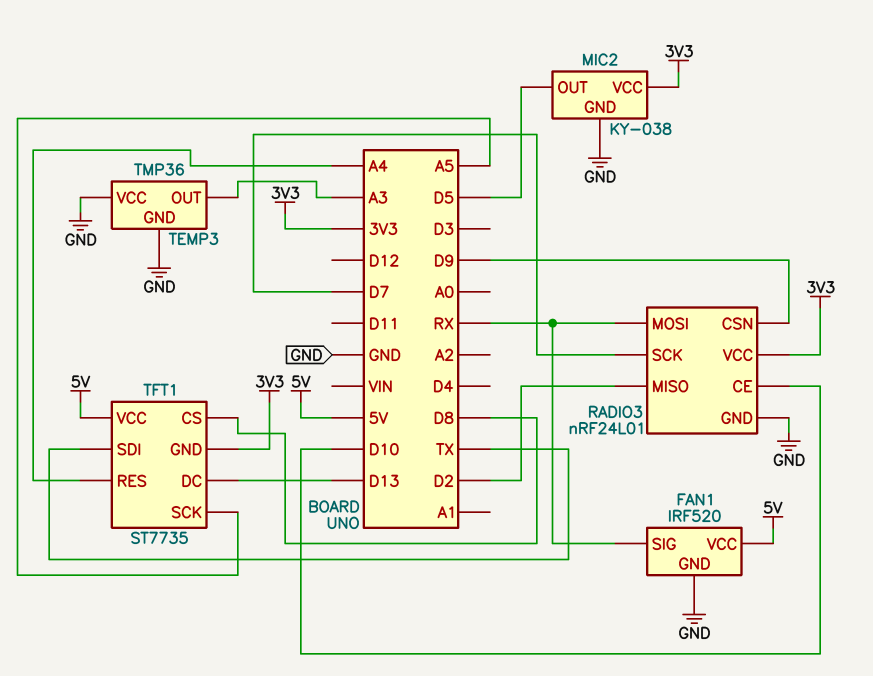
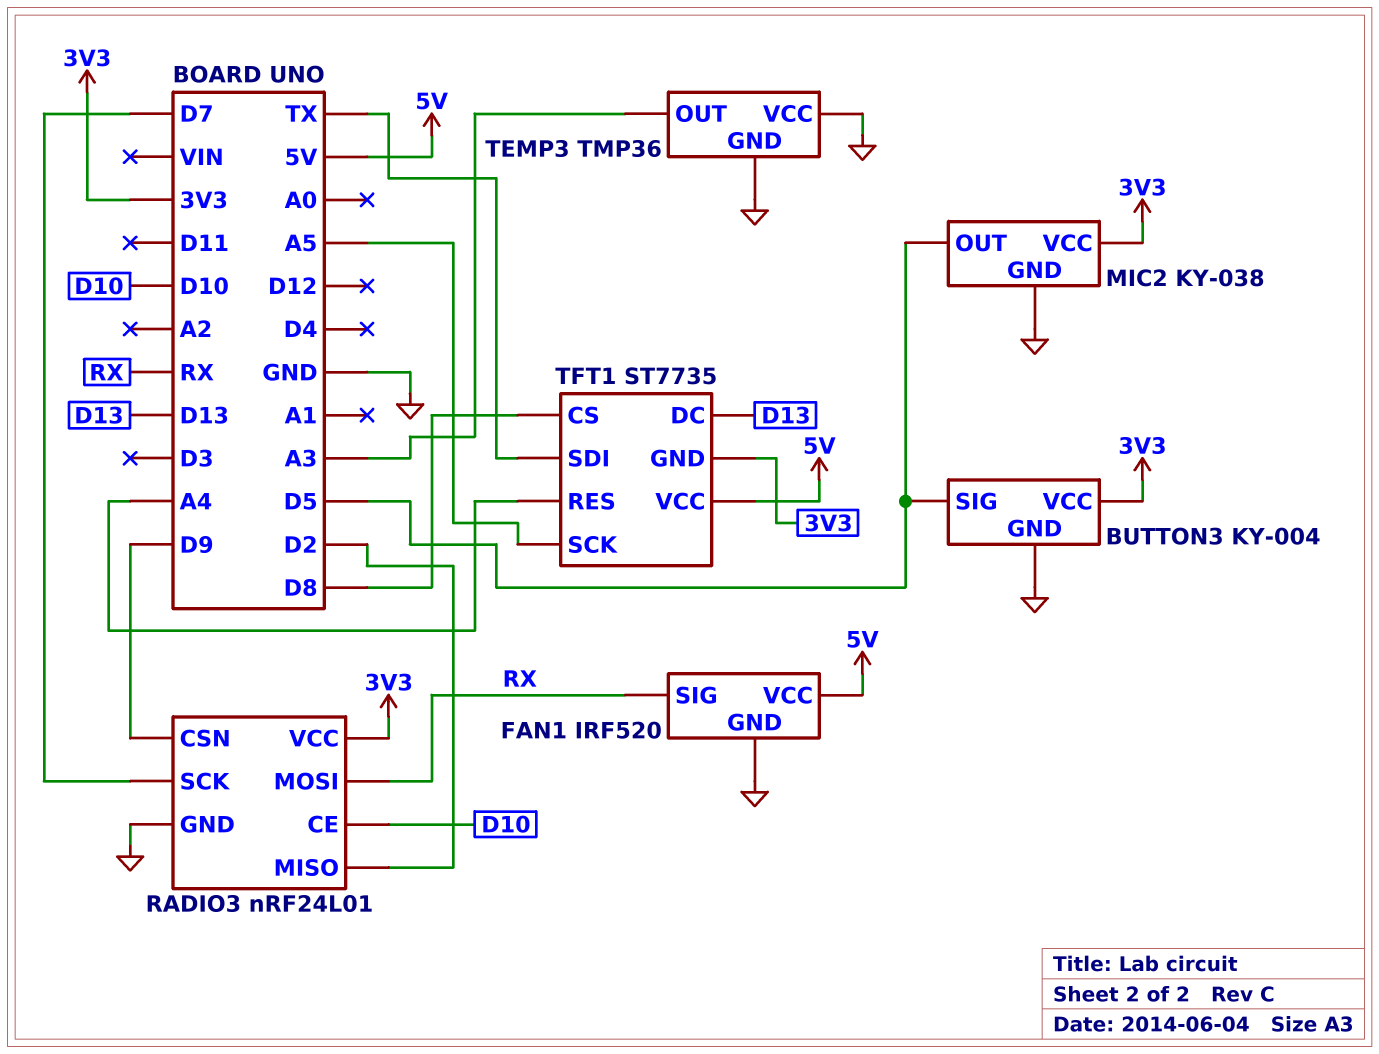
BUTTON3: none -> KY-004
BUTTON3 pin GND: none -> GND
BUTTON3 pin SIG: none -> D5
BUTTON3 pin VCC: none -> 3V3

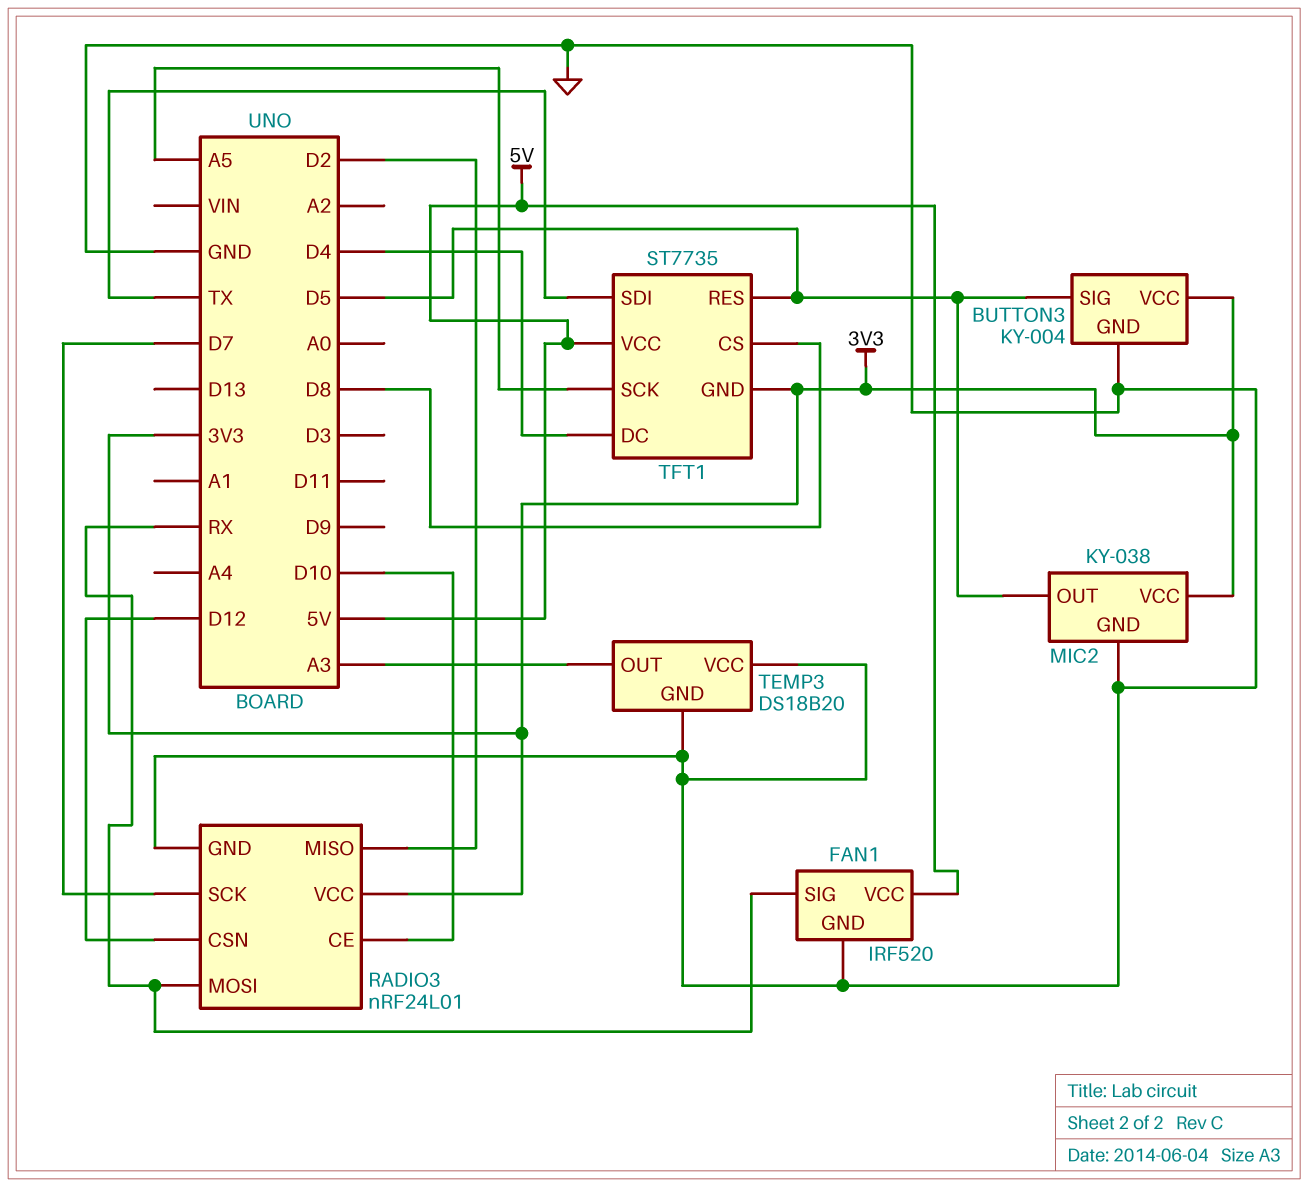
RADIO3 pin CSN: D9 -> D12
TEMP3: TMP36 -> DS18B20
TFT1 pin DC: D13 -> D4
TFT1 pin RES: A4 -> D5

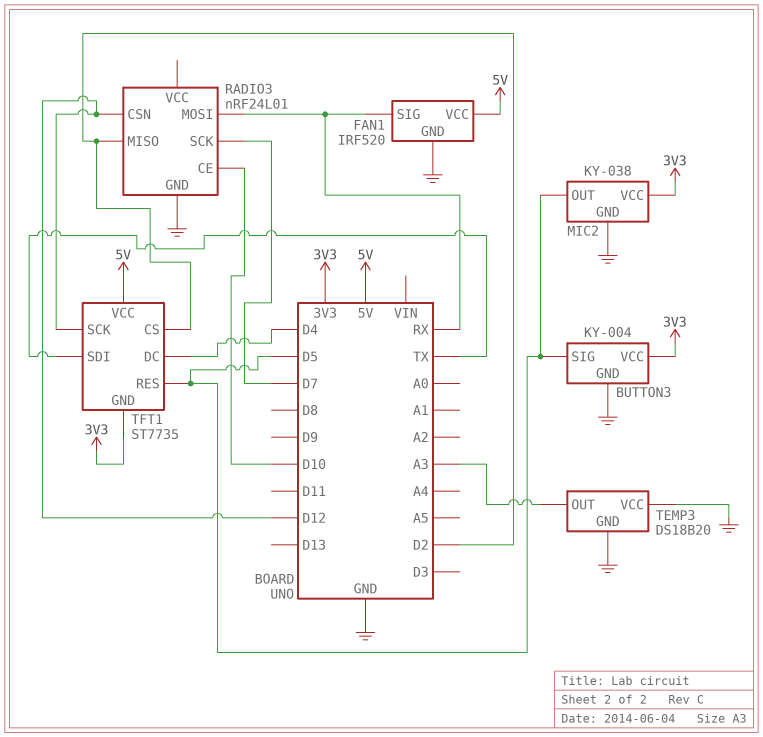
RADIO3 pin VCC: 3V3 -> none
TFT1 pin CS: D8 -> D2
TFT1 pin SCK: A5 -> D12

